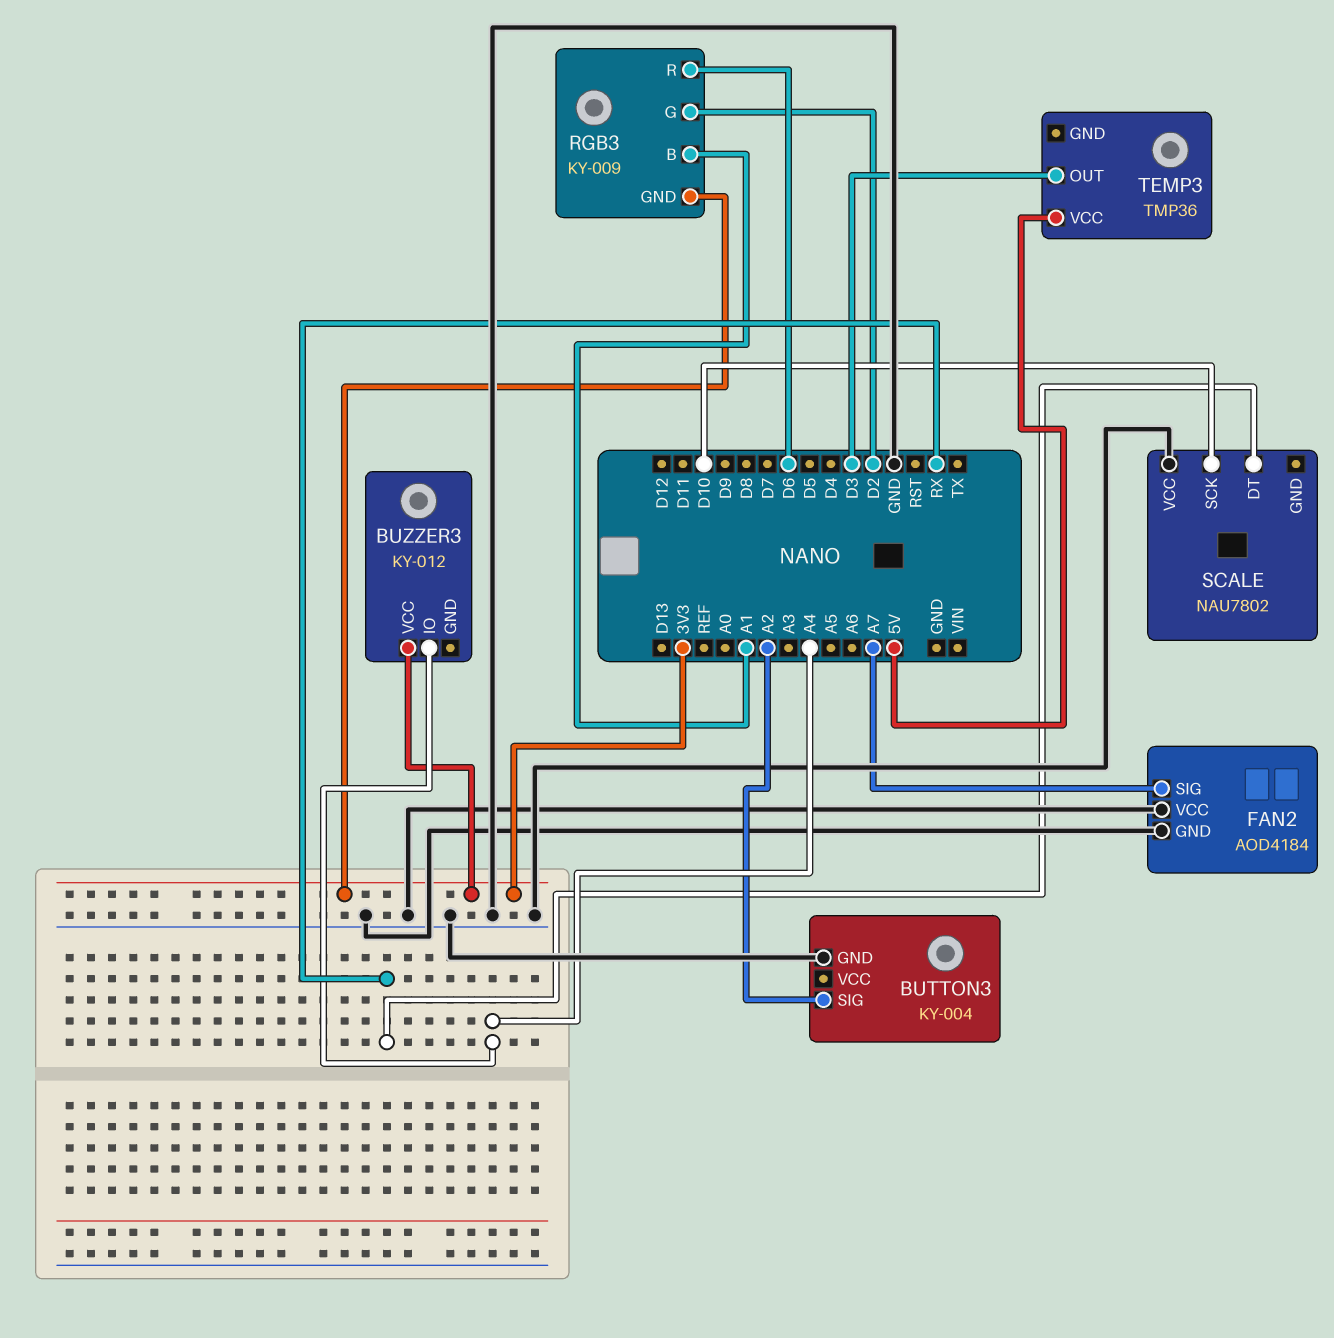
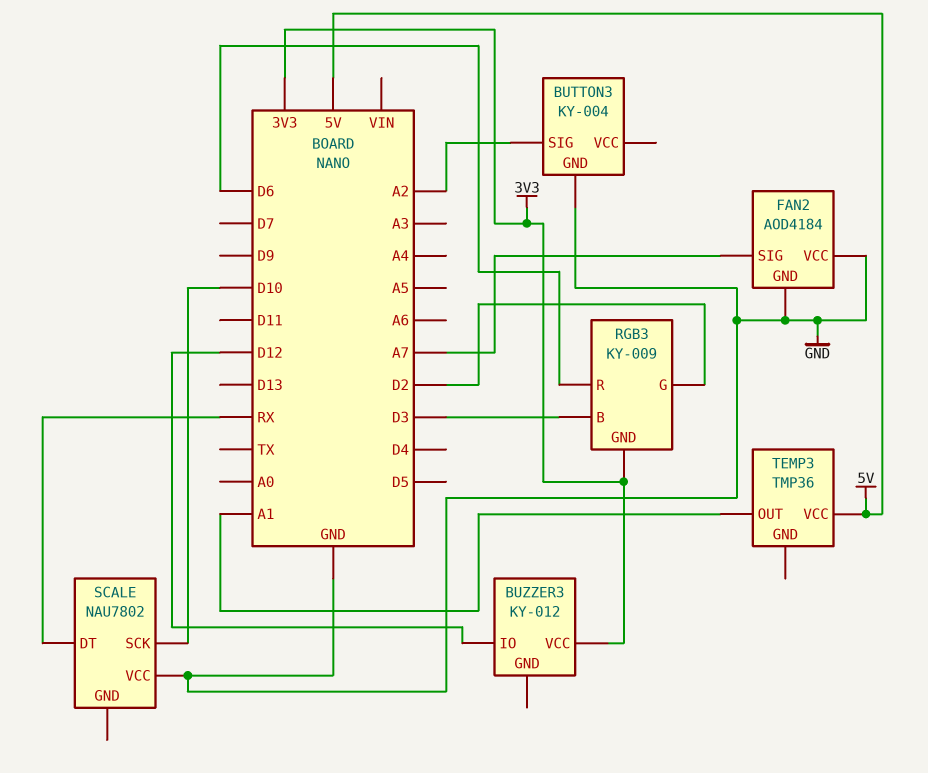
BUZZER3 pin IO: A4 -> D12
RGB3 pin B: A1 -> D3
TEMP3 pin OUT: D3 -> A1

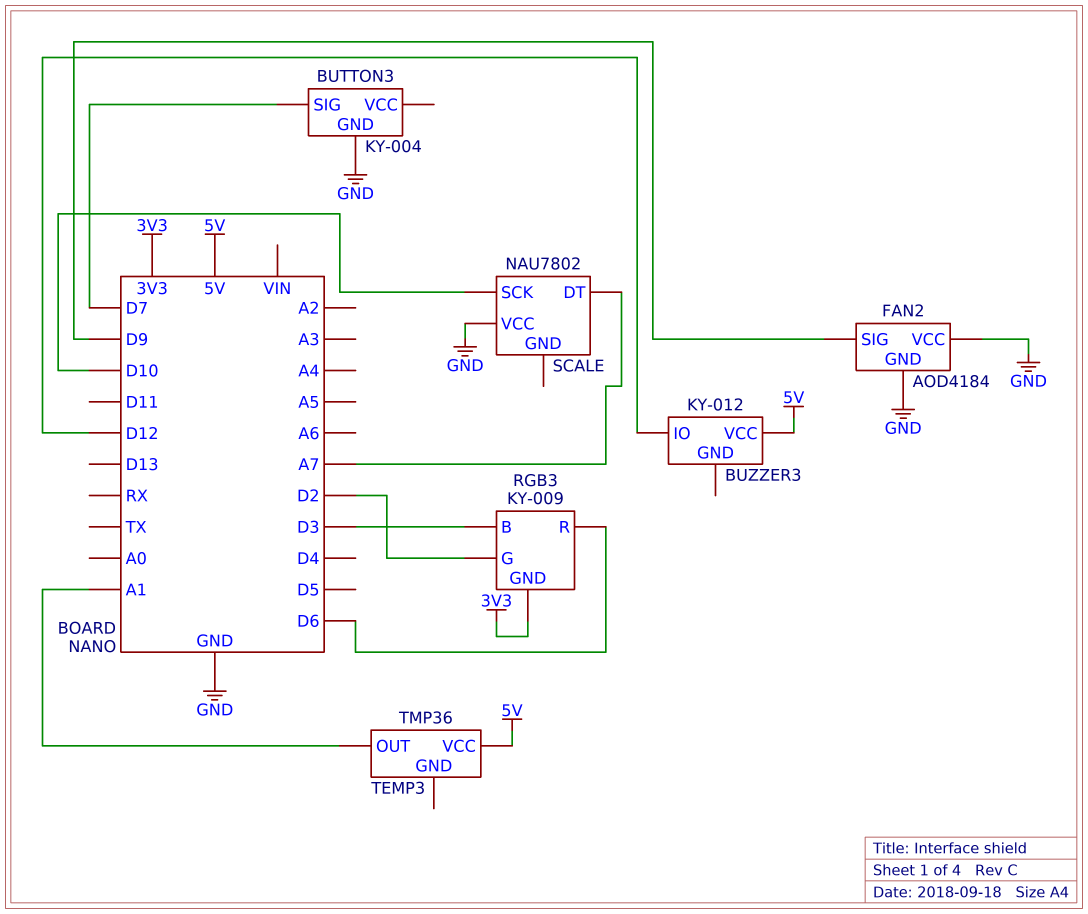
BUTTON3 pin SIG: A2 -> D7
BUZZER3 pin VCC: 3V3 -> 5V
FAN2 pin SIG: A7 -> D9
SCALE pin DT: RX -> A7

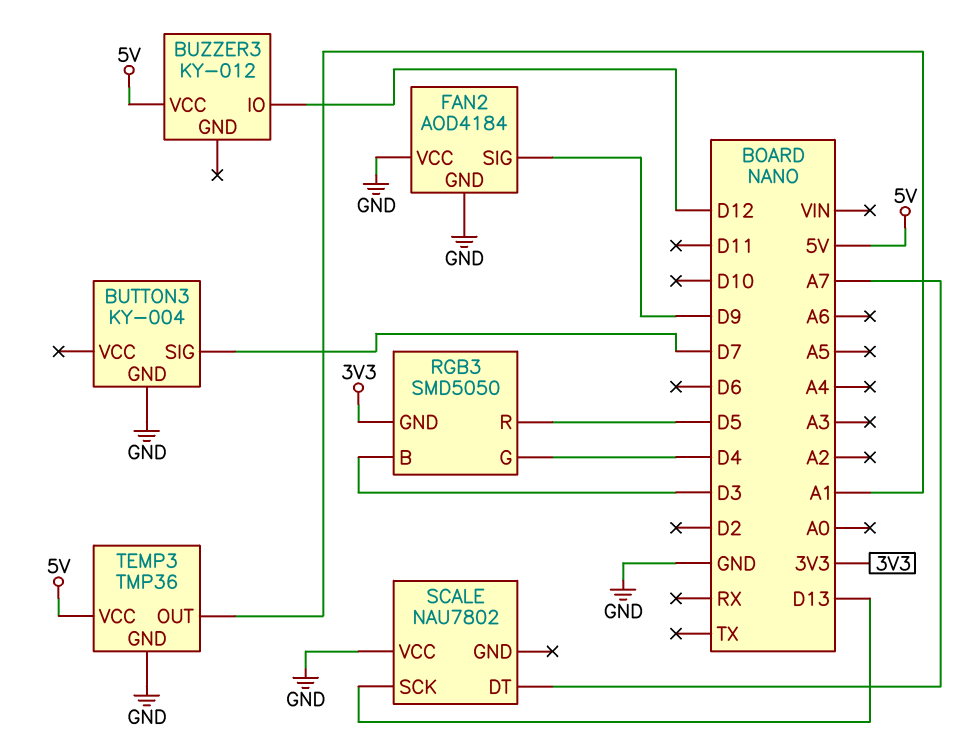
RGB3: KY-009 -> SMD5050
RGB3 pin G: D2 -> D4
RGB3 pin R: D6 -> D5
SCALE pin SCK: D10 -> D13
TEMP3 pin GND: none -> GND

